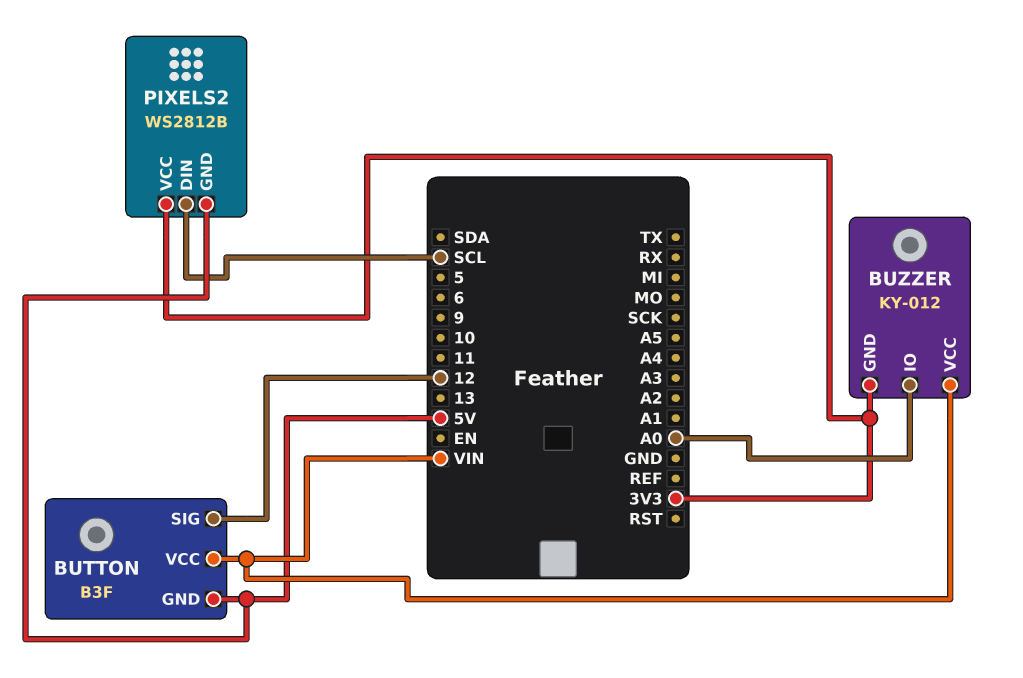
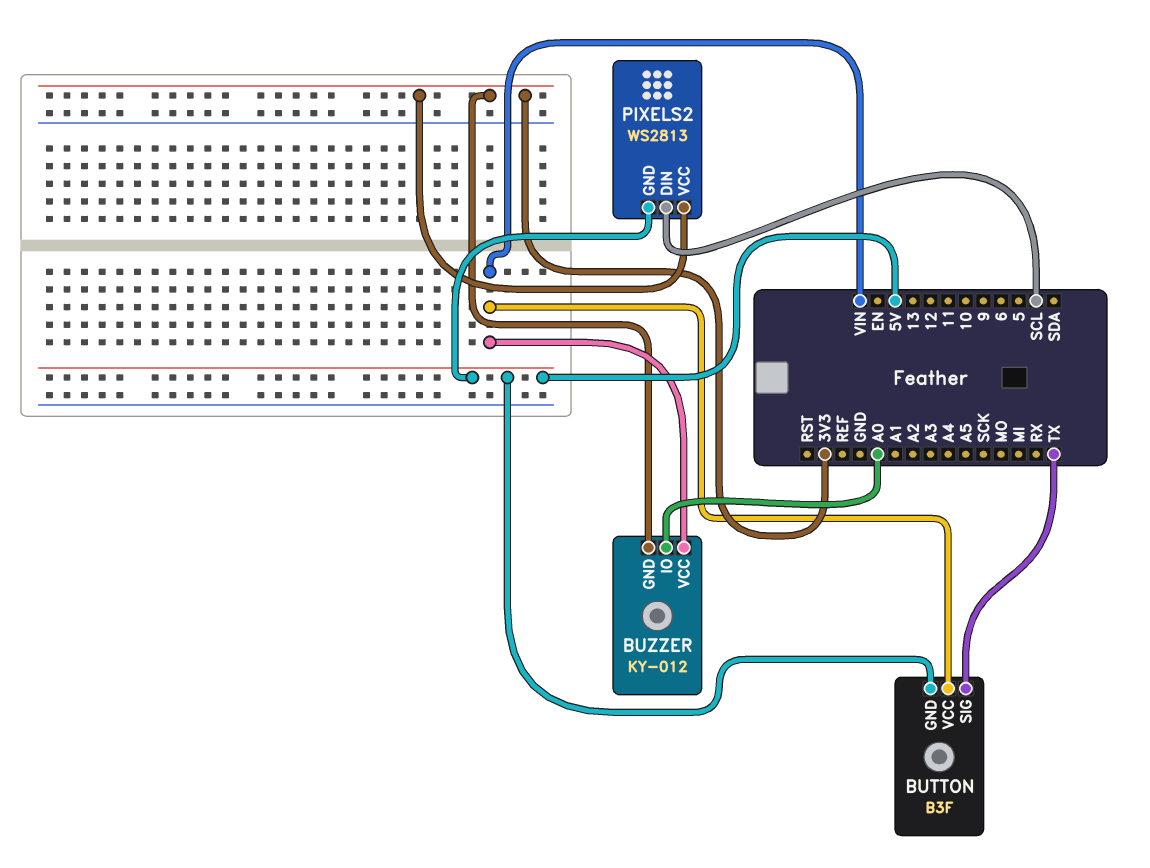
BUTTON pin SIG: 12 -> TX
PIXELS2: WS2812B -> WS2813

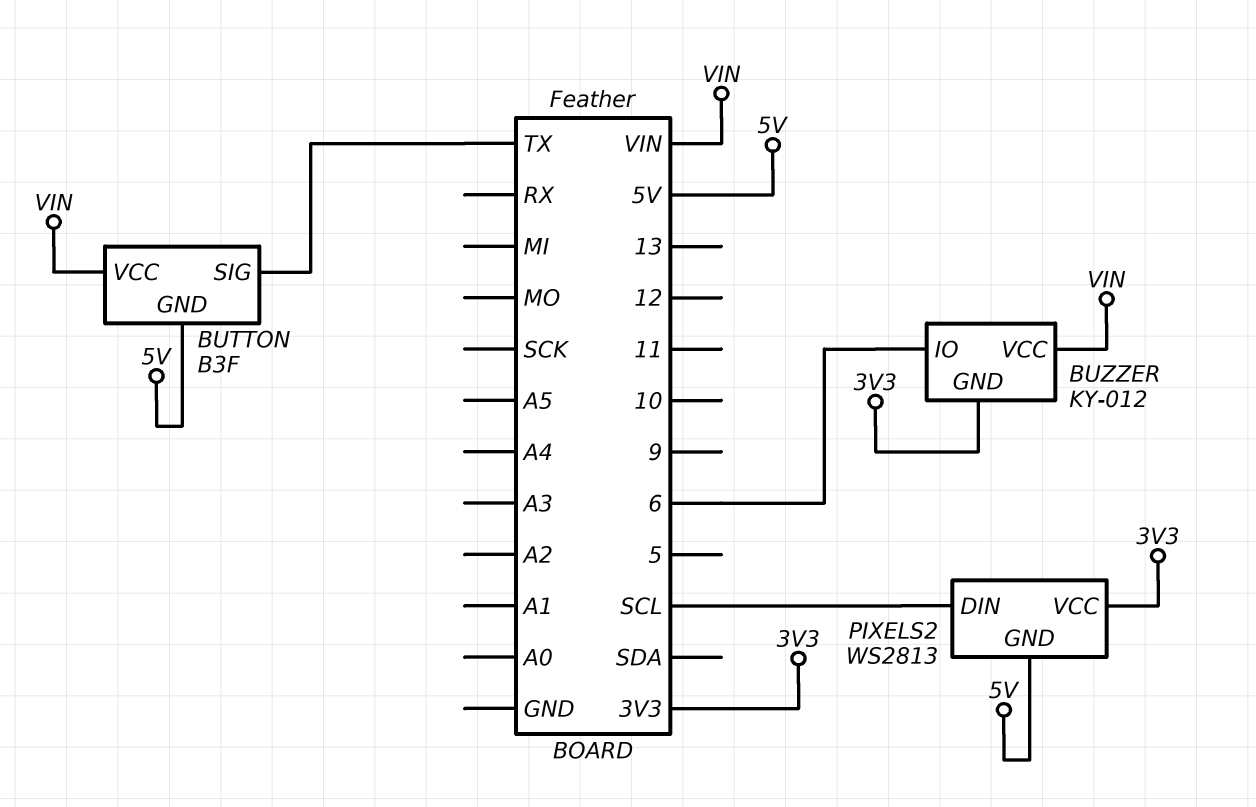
BUZZER pin IO: A0 -> 6

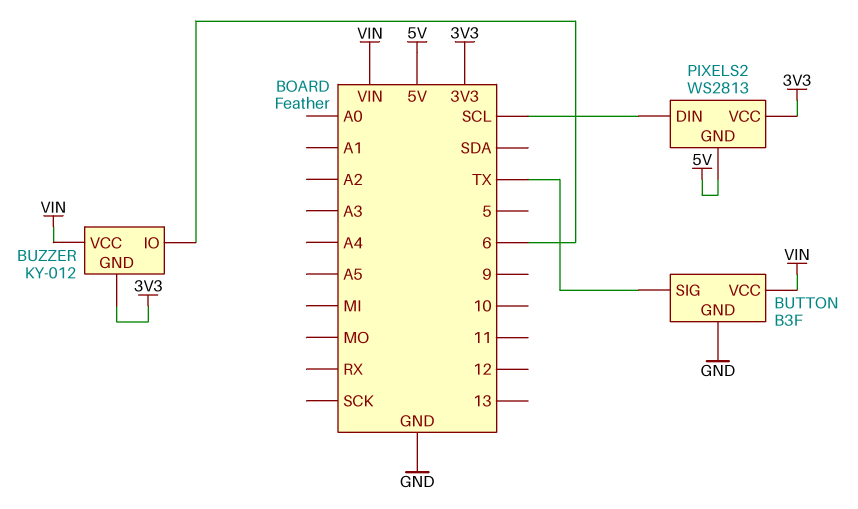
BUTTON pin GND: 5V -> GND

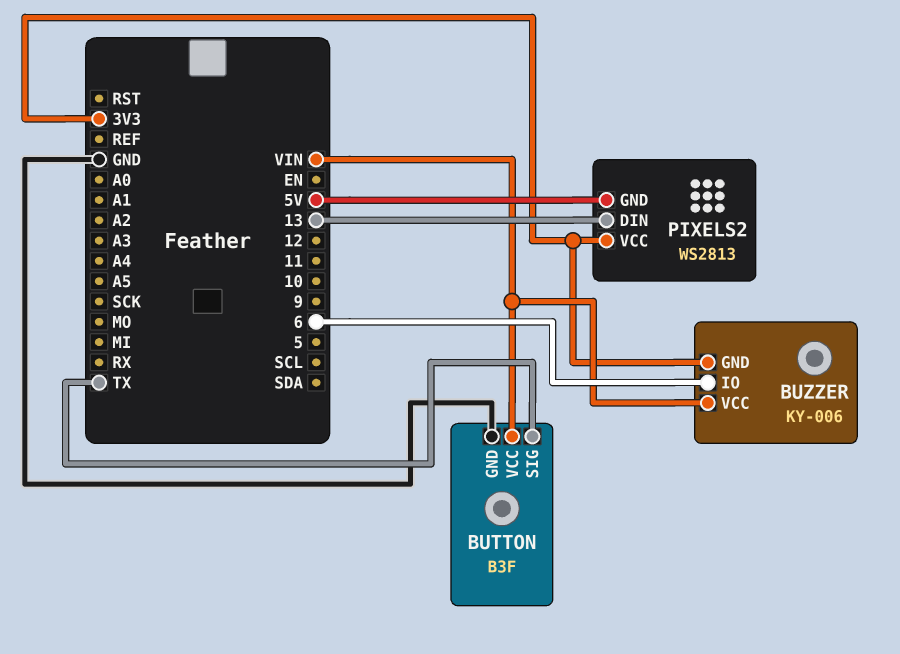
BUZZER: KY-012 -> KY-006
PIXELS2 pin DIN: SCL -> 13

